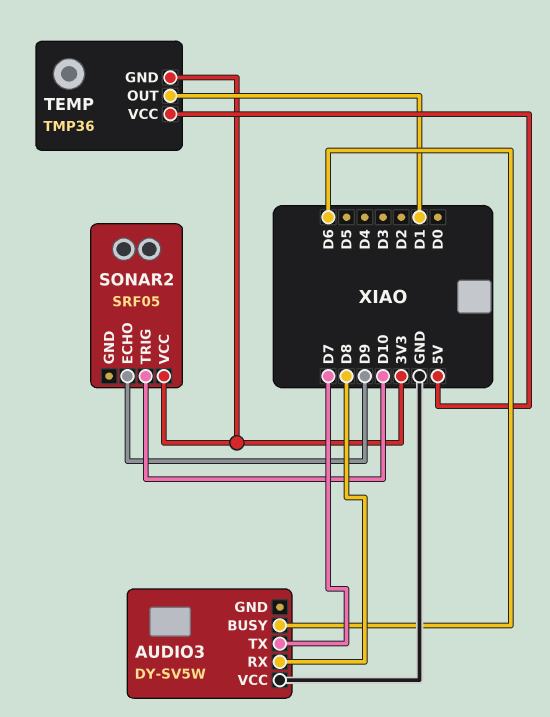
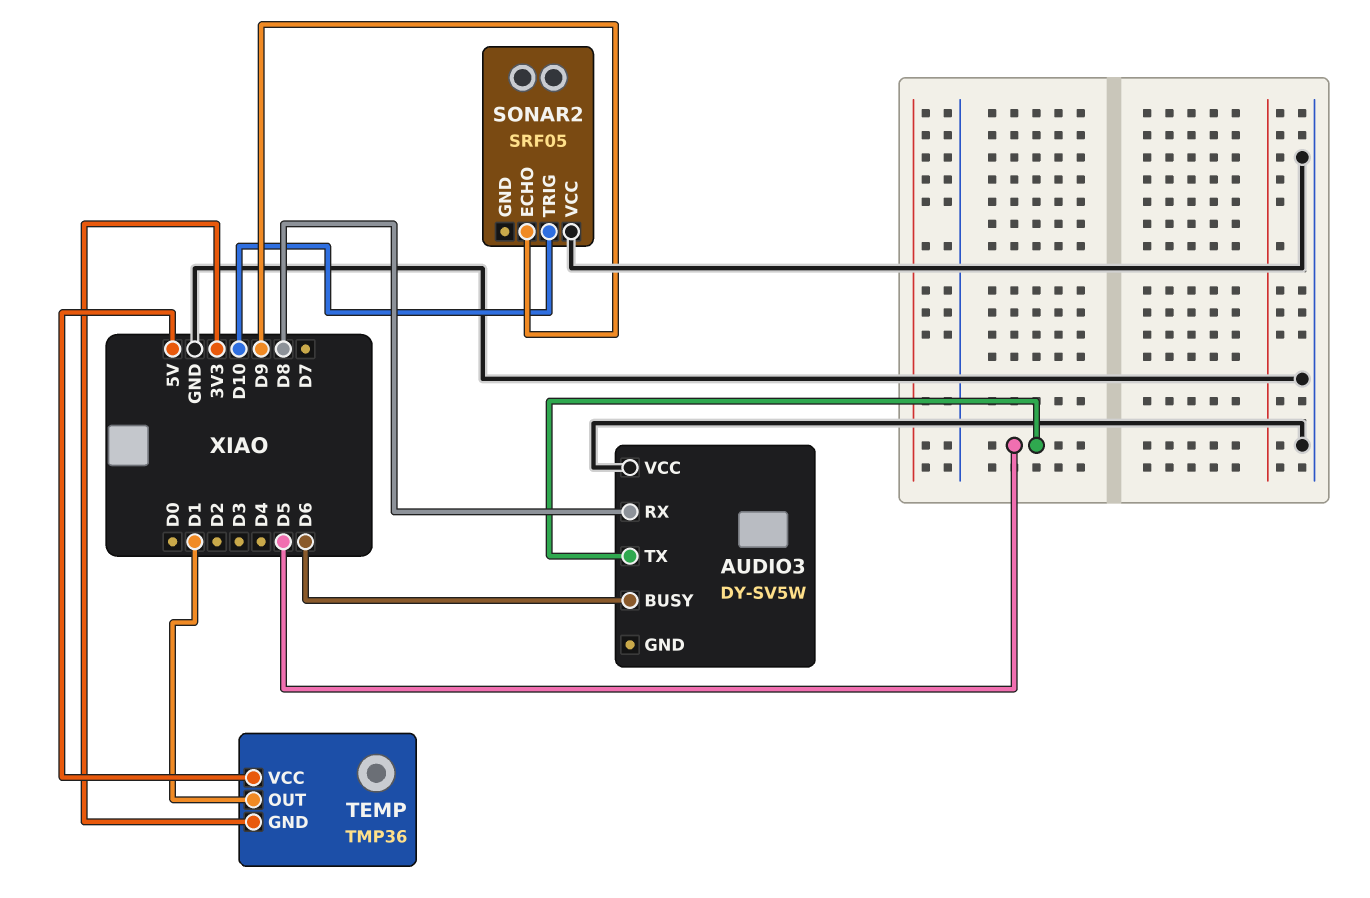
AUDIO3 pin TX: D7 -> D5
SONAR2 pin VCC: 3V3 -> GND

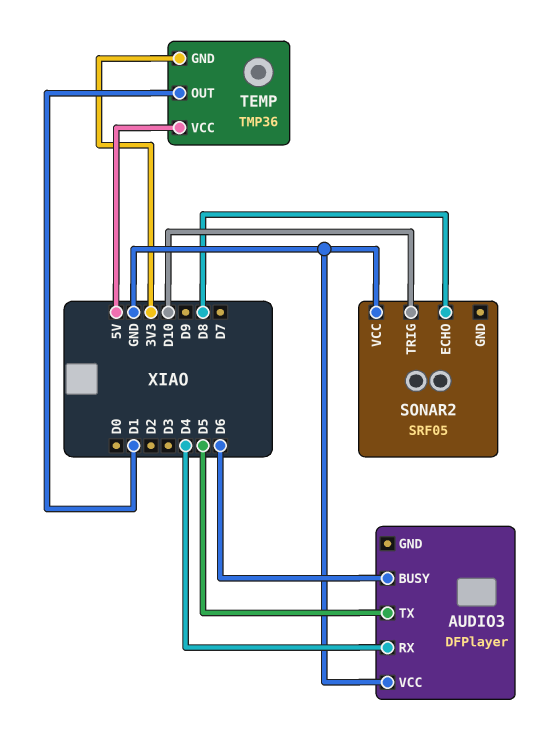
AUDIO3: DY-SV5W -> DFPlayer
AUDIO3 pin RX: D8 -> D4
SONAR2 pin ECHO: D9 -> D8

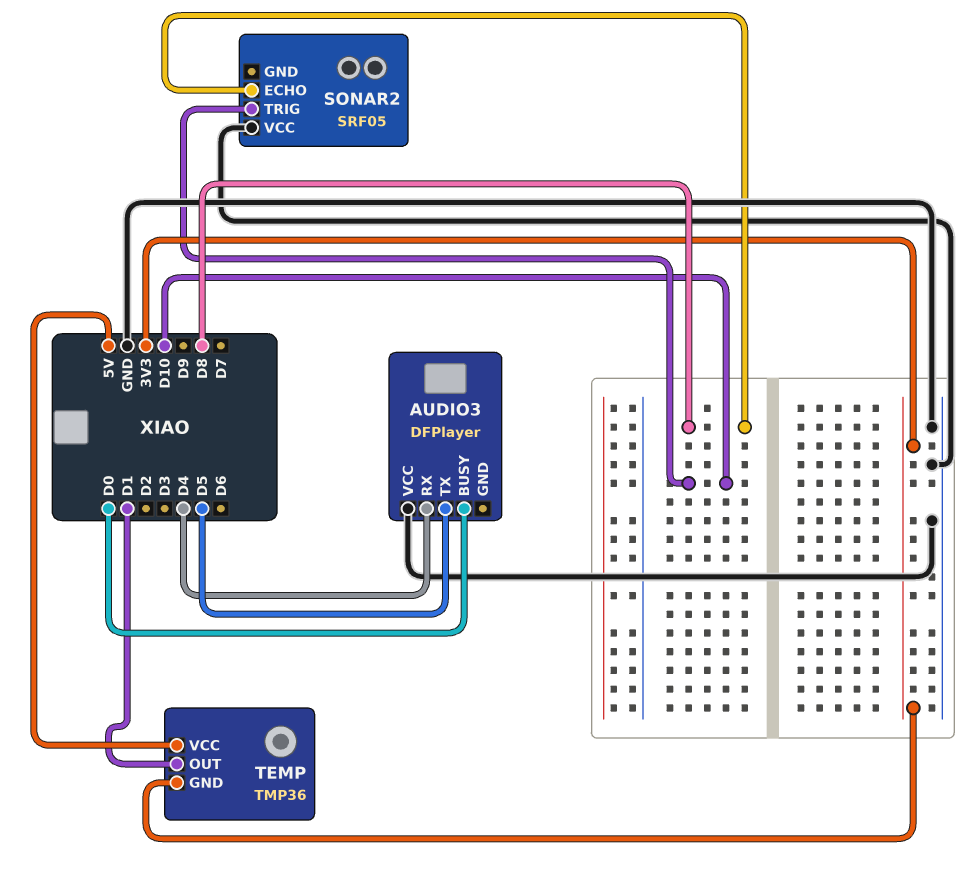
AUDIO3 pin BUSY: D6 -> D0

